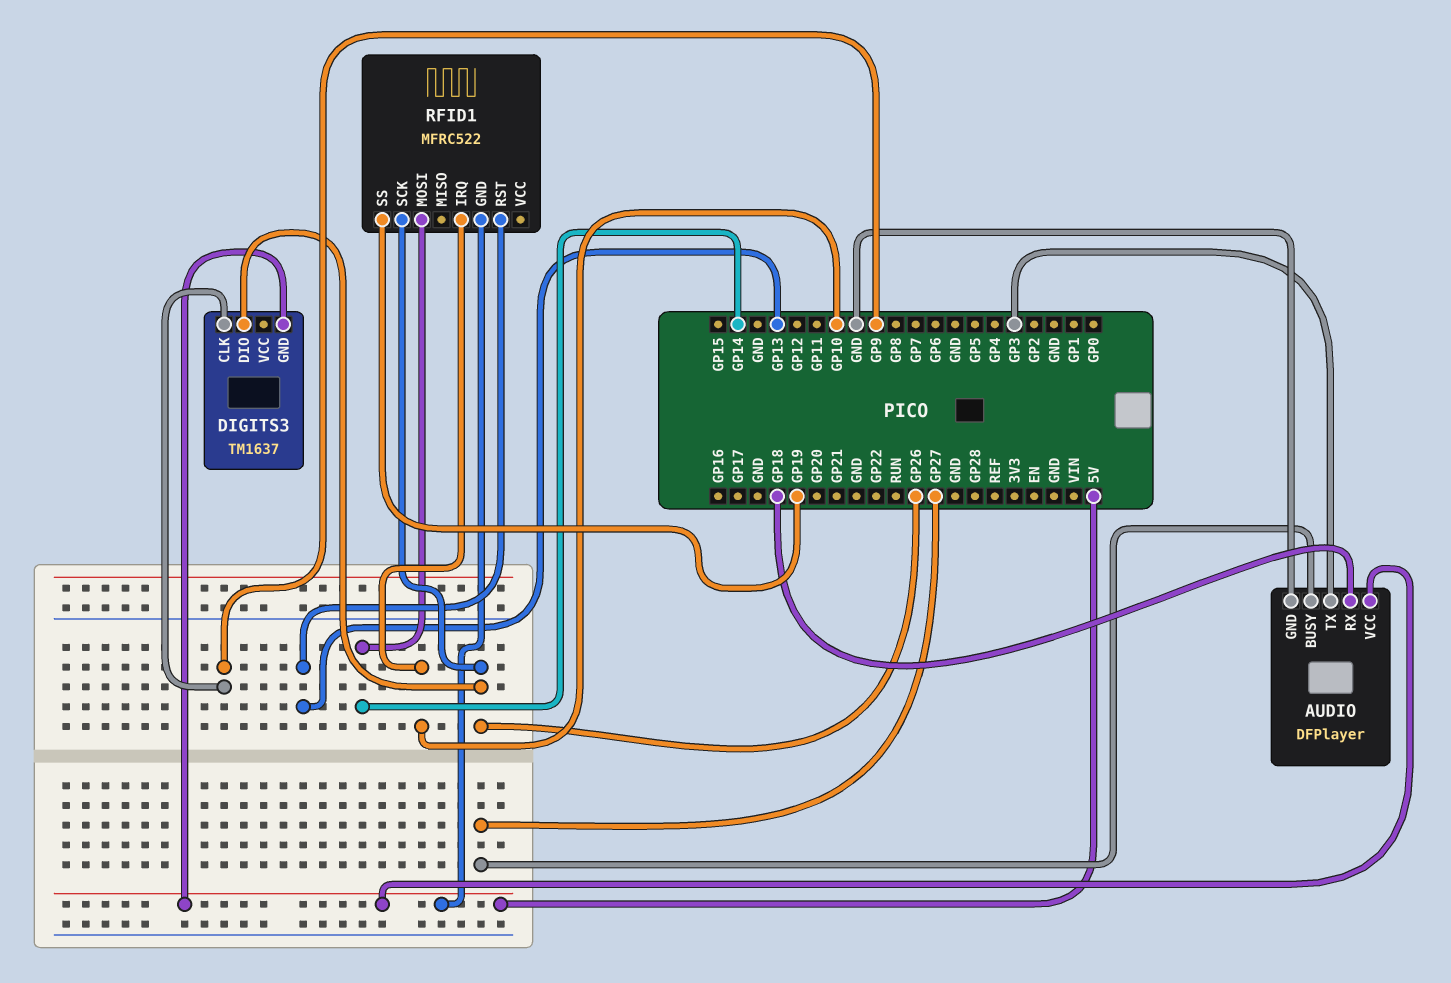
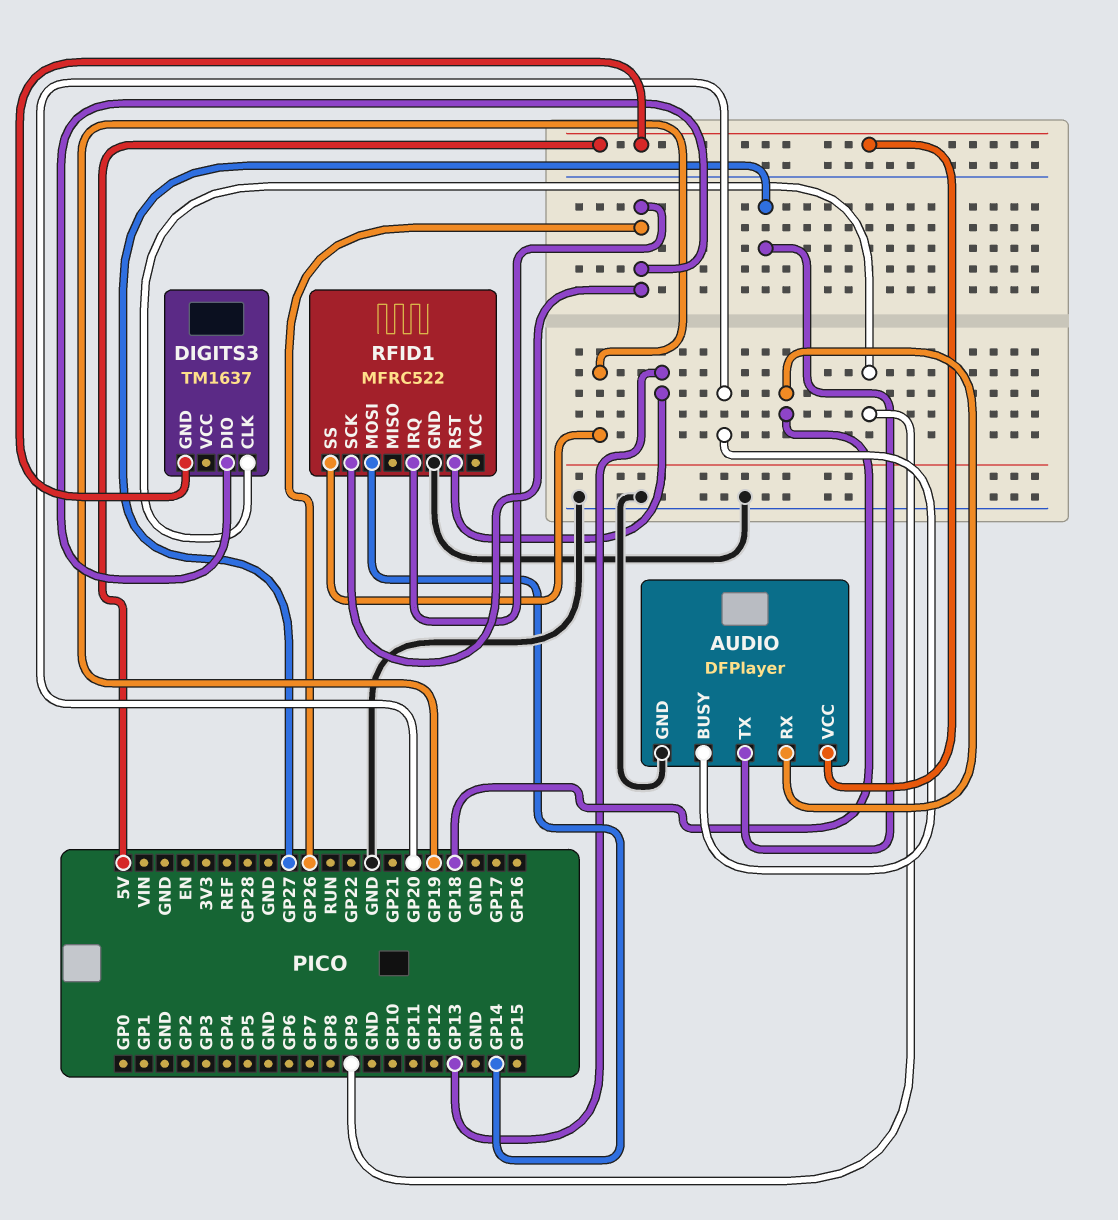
AUDIO pin BUSY: GP27 -> GP20
AUDIO pin TX: GP3 -> GP27
RFID1 pin GND: 5V -> GND
RFID1 pin IRQ: GP10 -> GP26

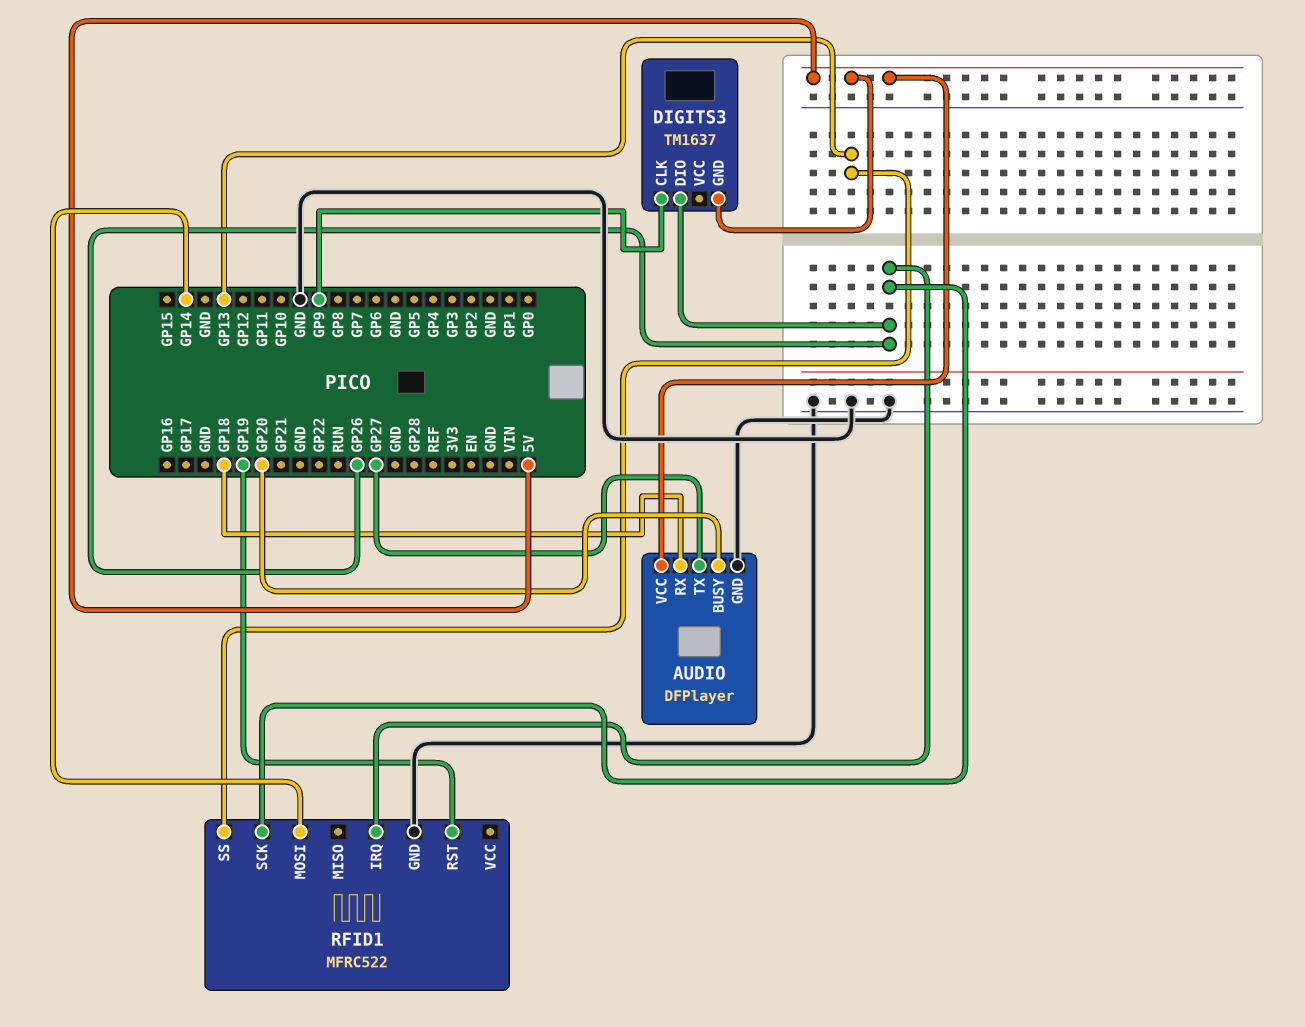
RFID1 pin RST: GP13 -> GP19
RFID1 pin SS: GP19 -> GP13

